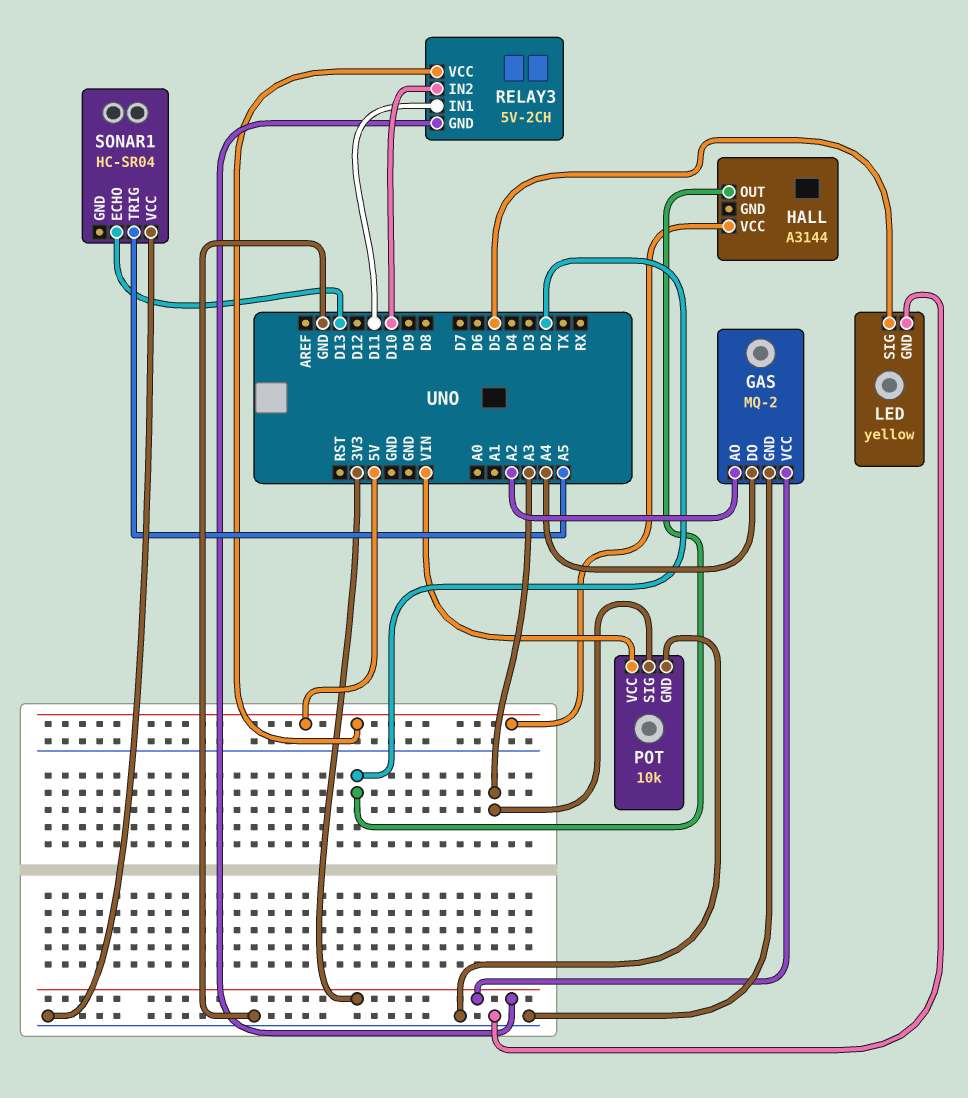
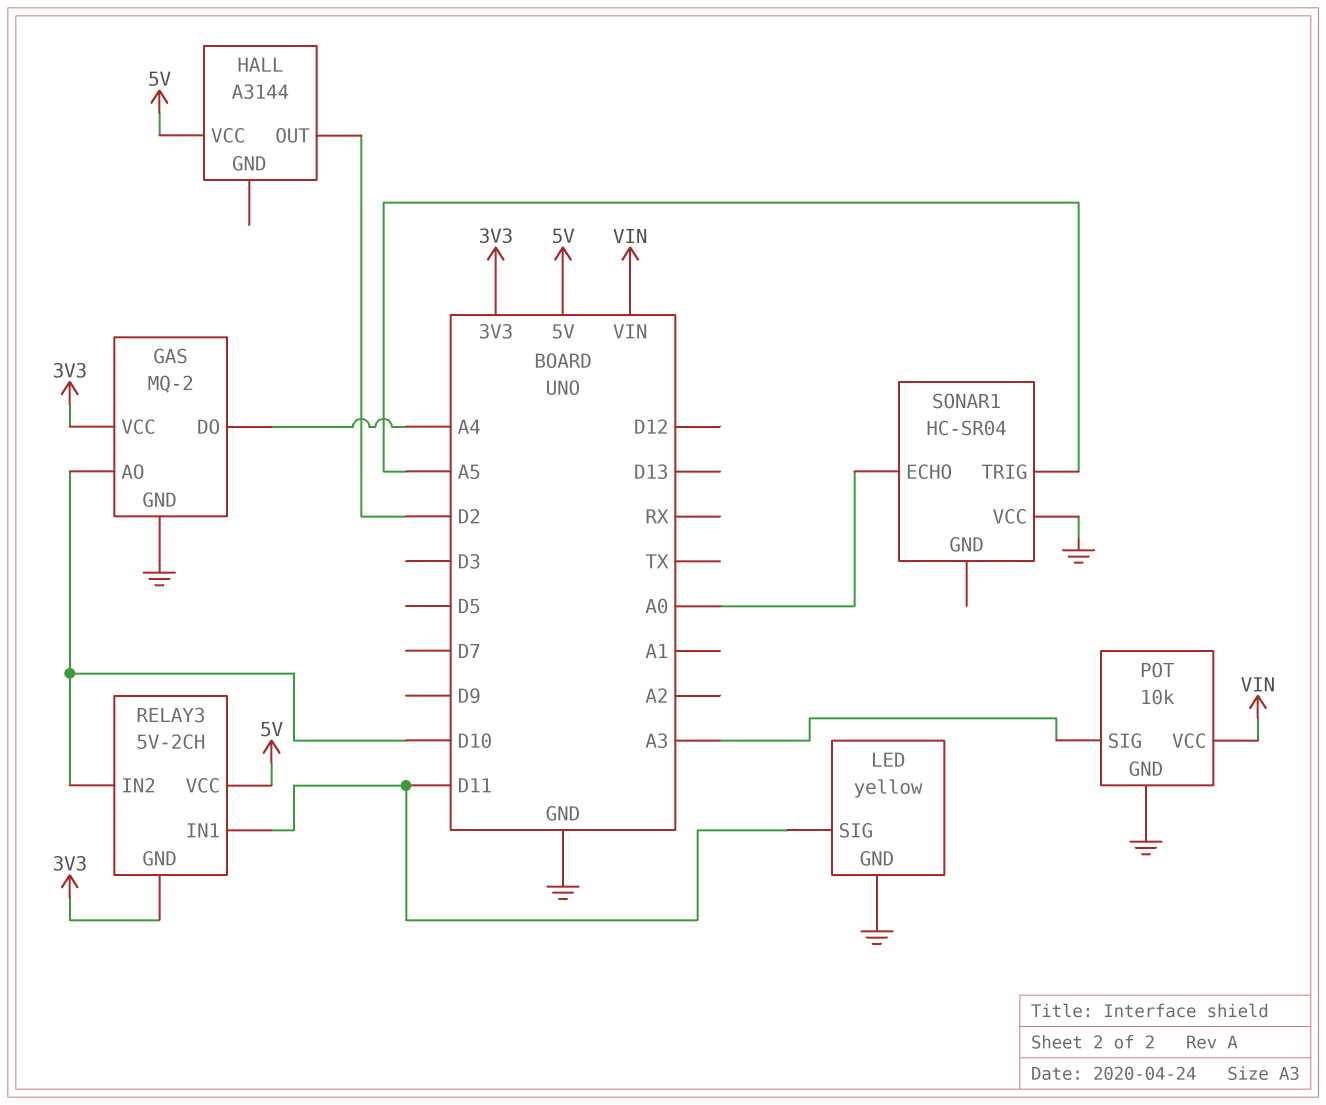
GAS pin AO: A2 -> D10
LED pin SIG: D5 -> D11
SONAR1 pin ECHO: D13 -> A0

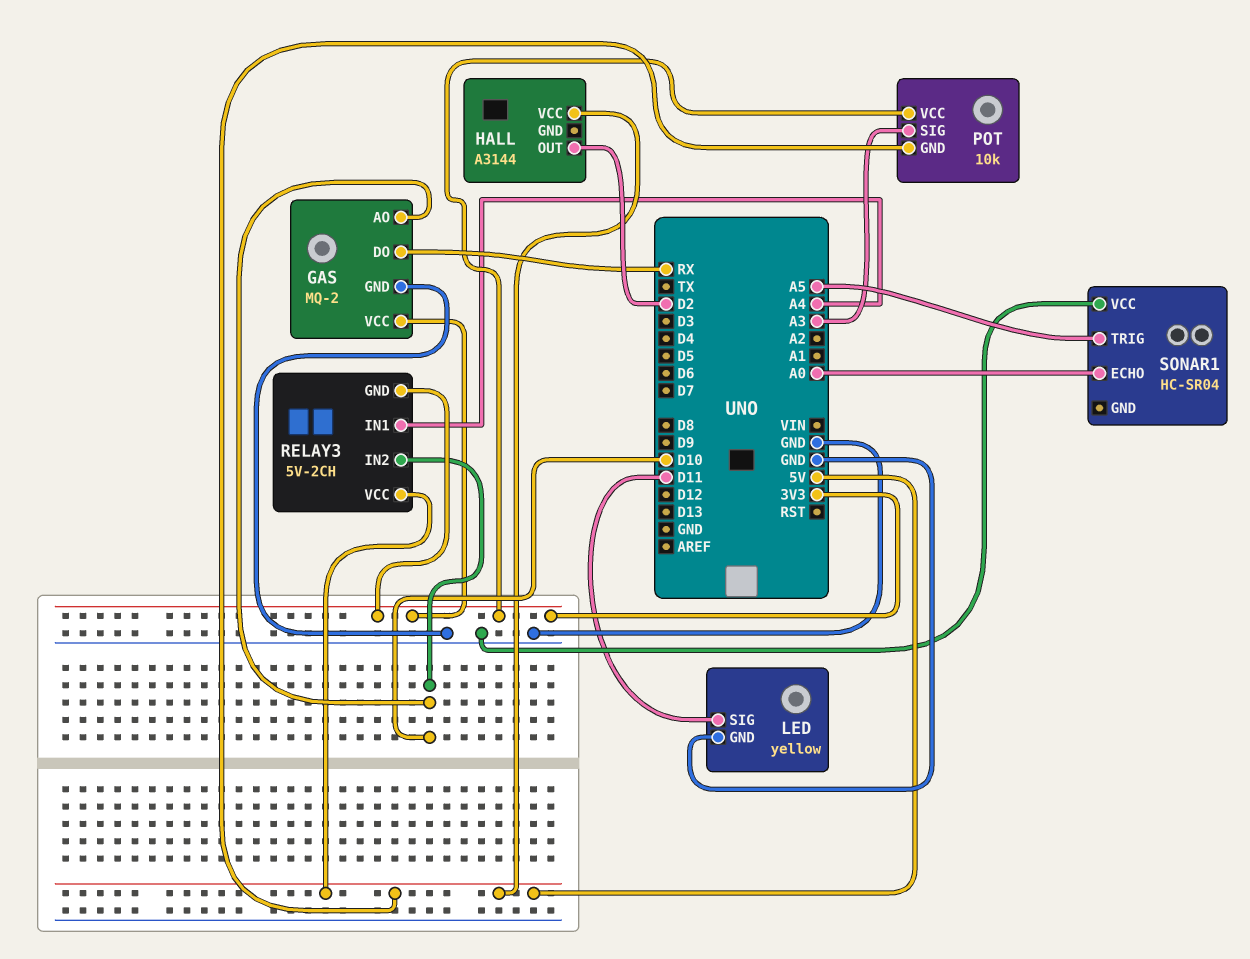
GAS pin DO: A4 -> RX
POT pin GND: GND -> 5V
POT pin VCC: VIN -> 3V3
RELAY3 pin IN1: D11 -> A4

